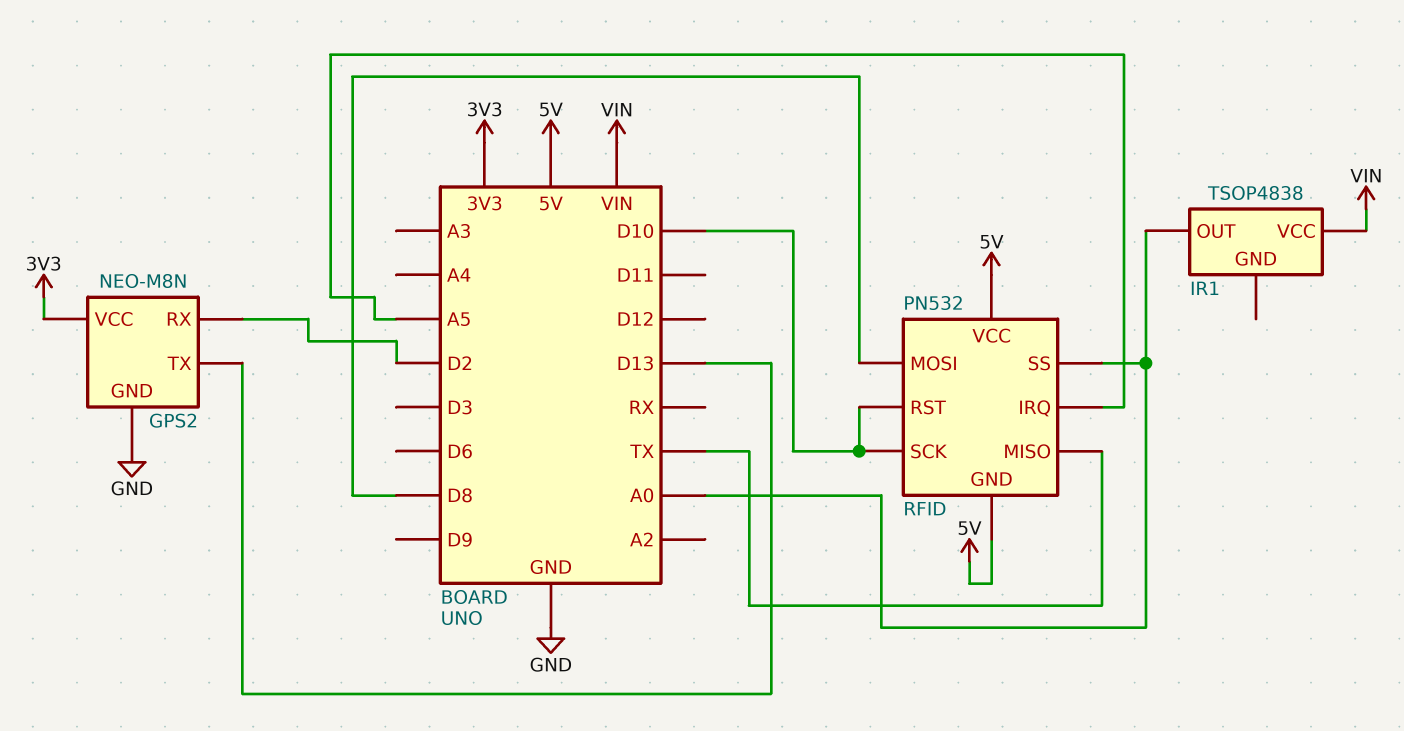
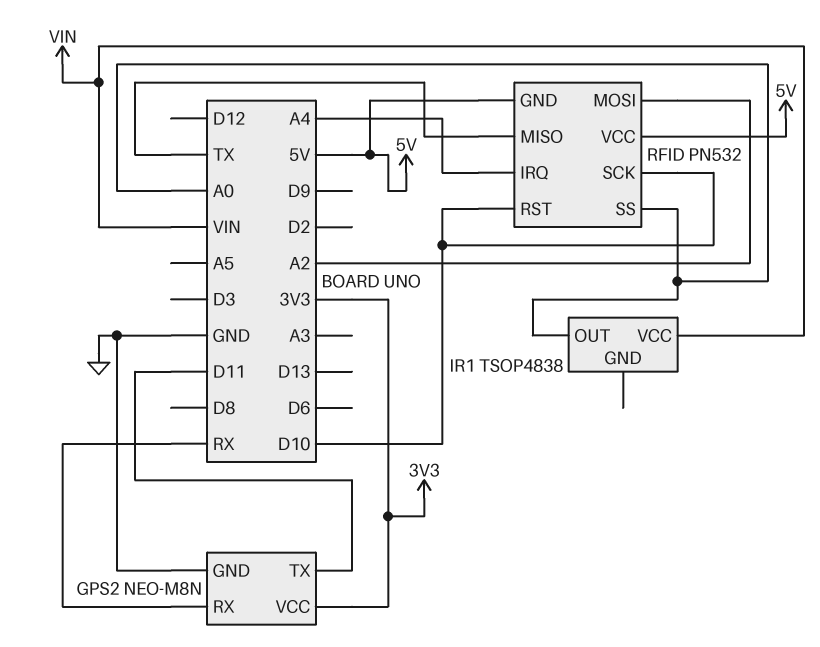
GPS2 pin RX: D2 -> RX
GPS2 pin TX: D13 -> D11
RFID pin IRQ: A5 -> A4
RFID pin MOSI: D8 -> A2

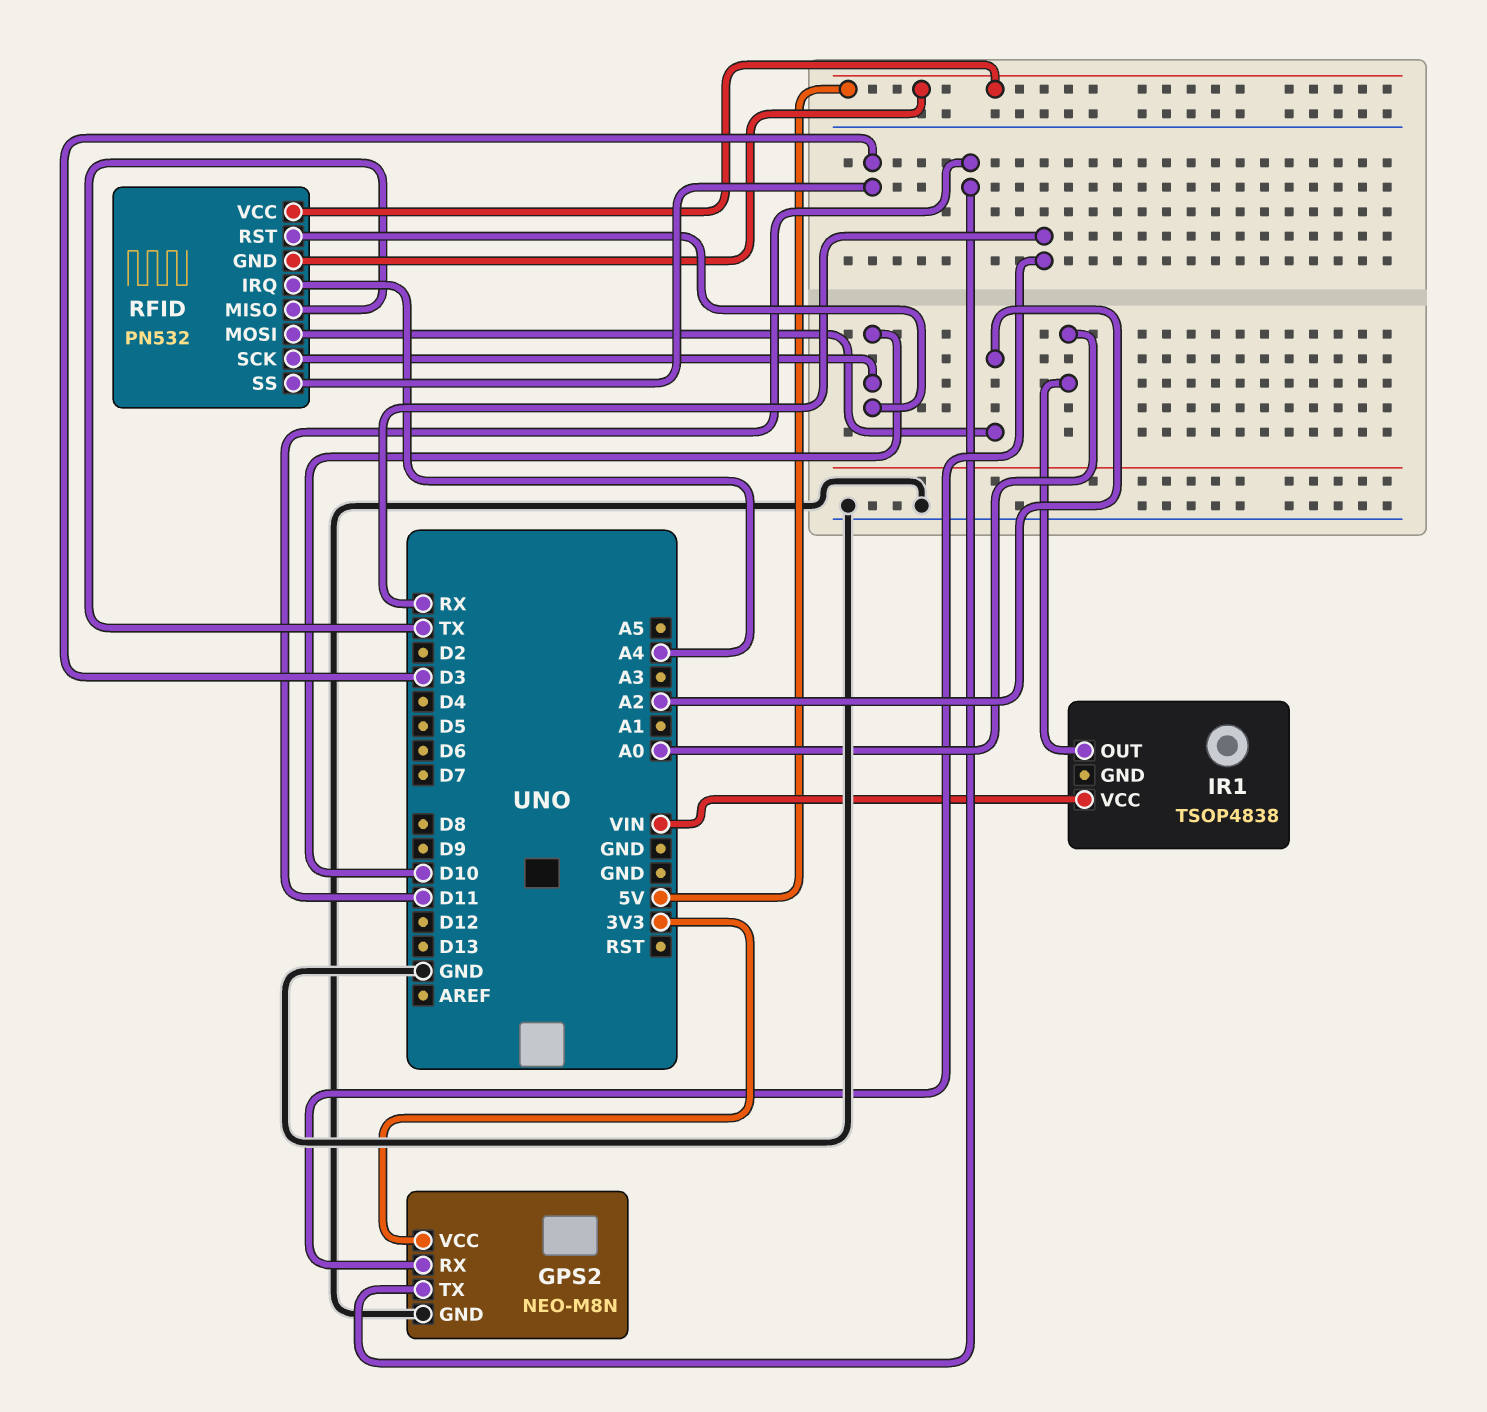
RFID pin SS: A0 -> D3

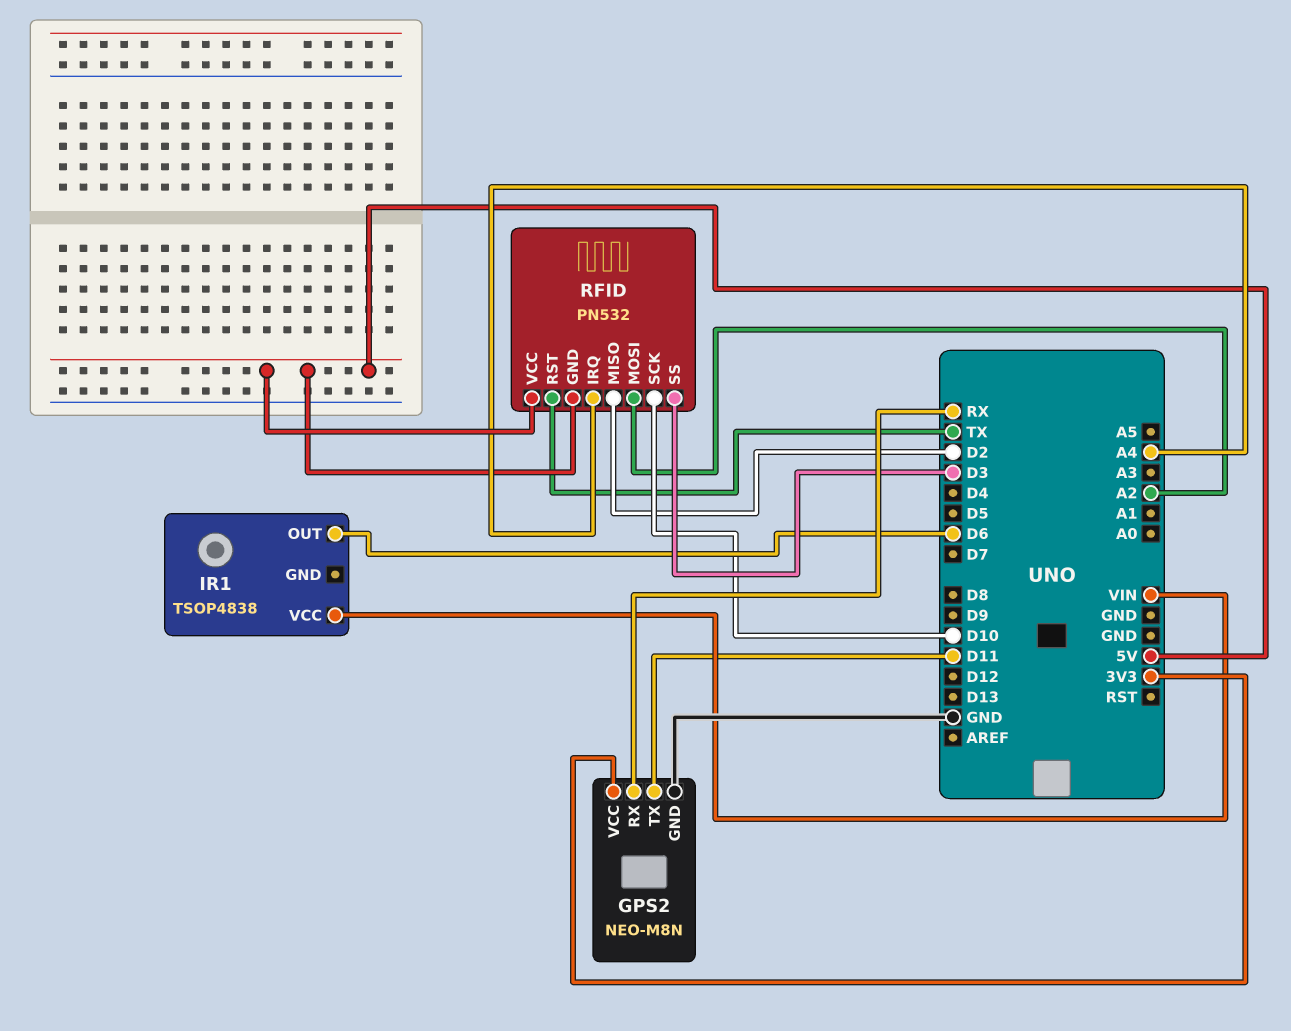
IR1 pin OUT: A0 -> D6
RFID pin MISO: TX -> D2
RFID pin RST: D10 -> TX

